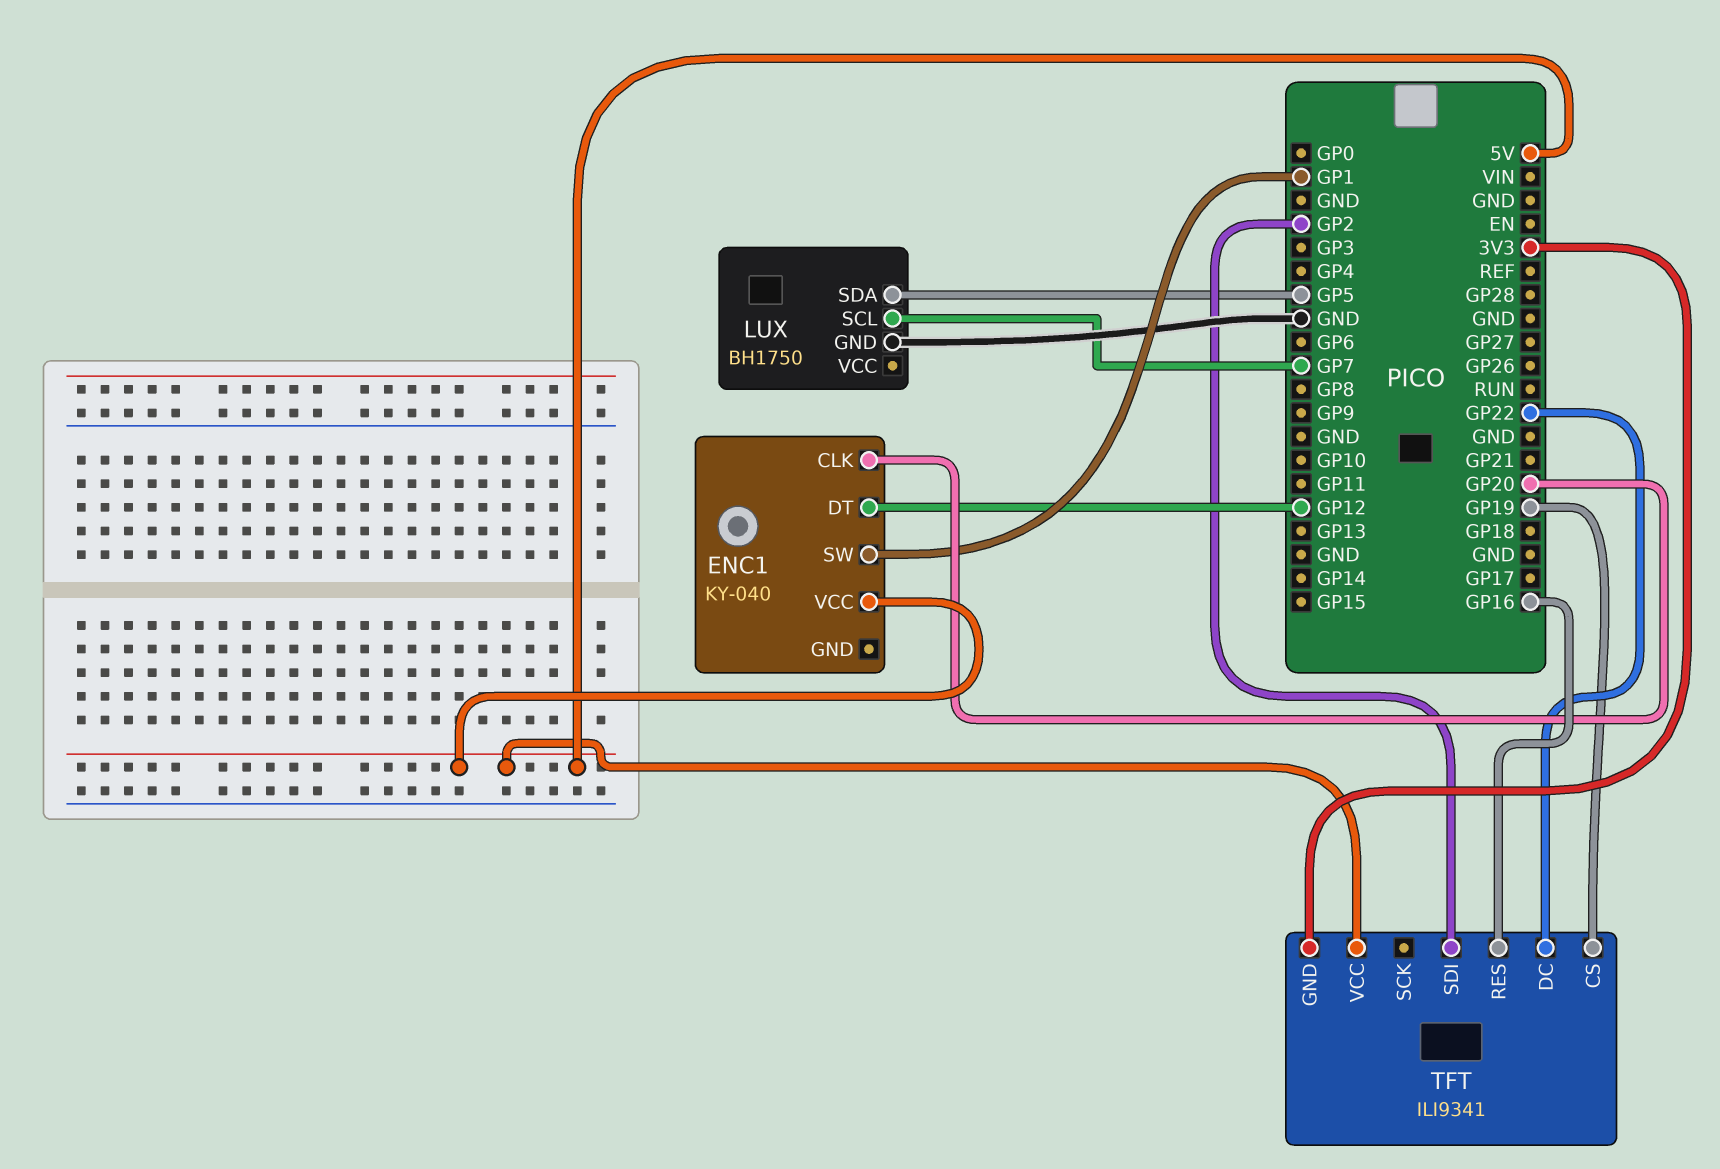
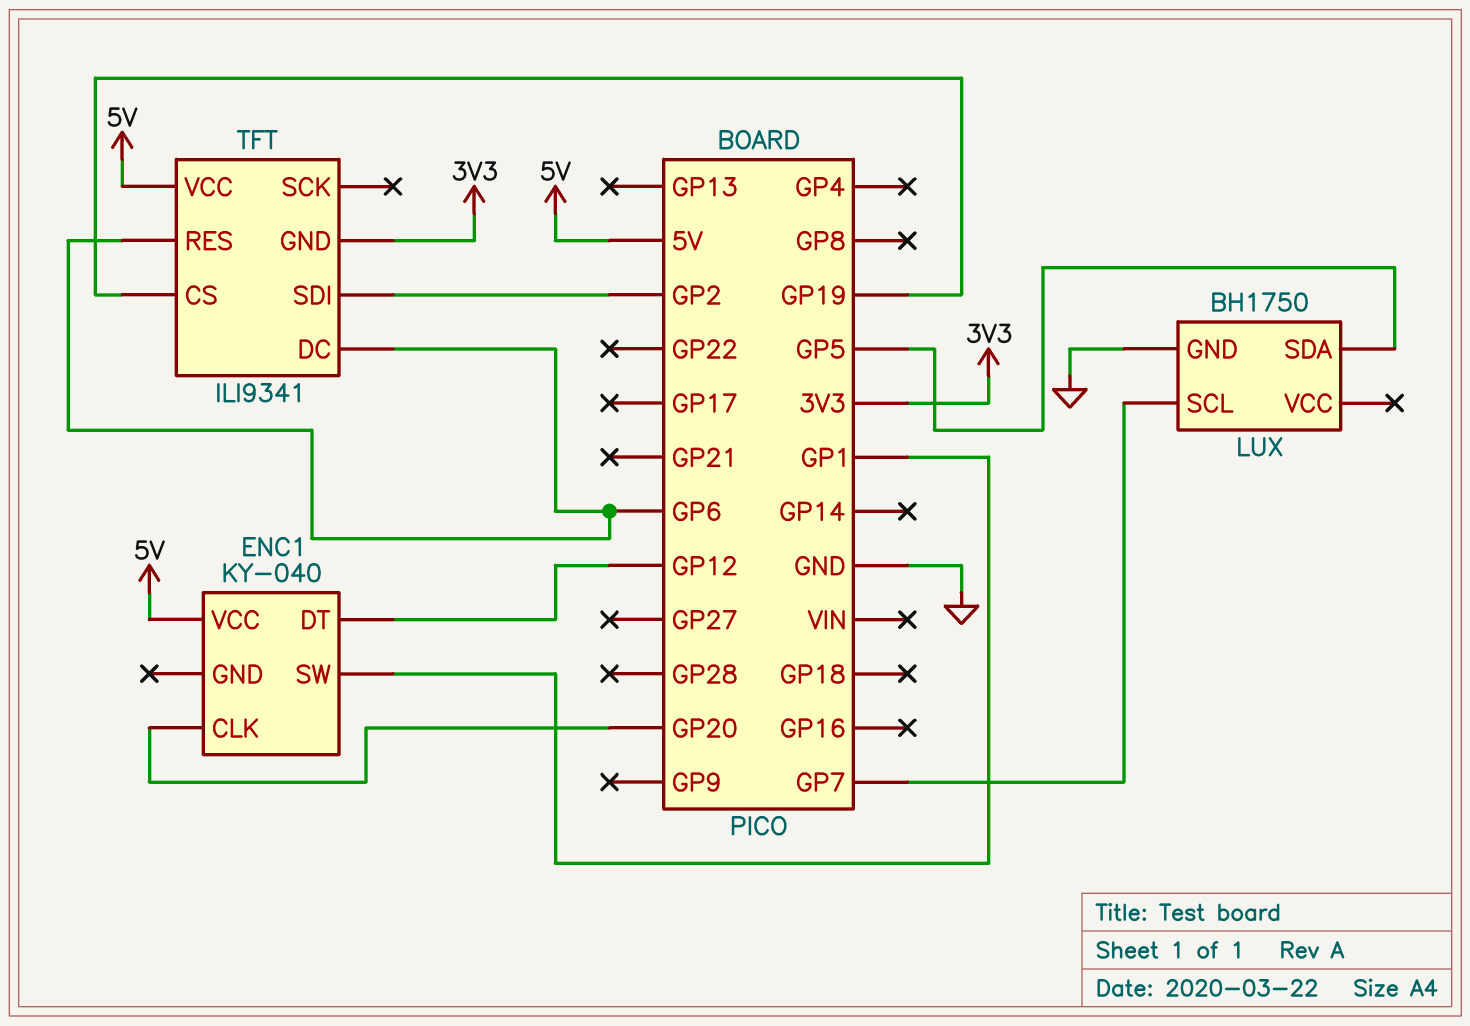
TFT pin DC: GP22 -> GP6
TFT pin RES: GP16 -> GP6

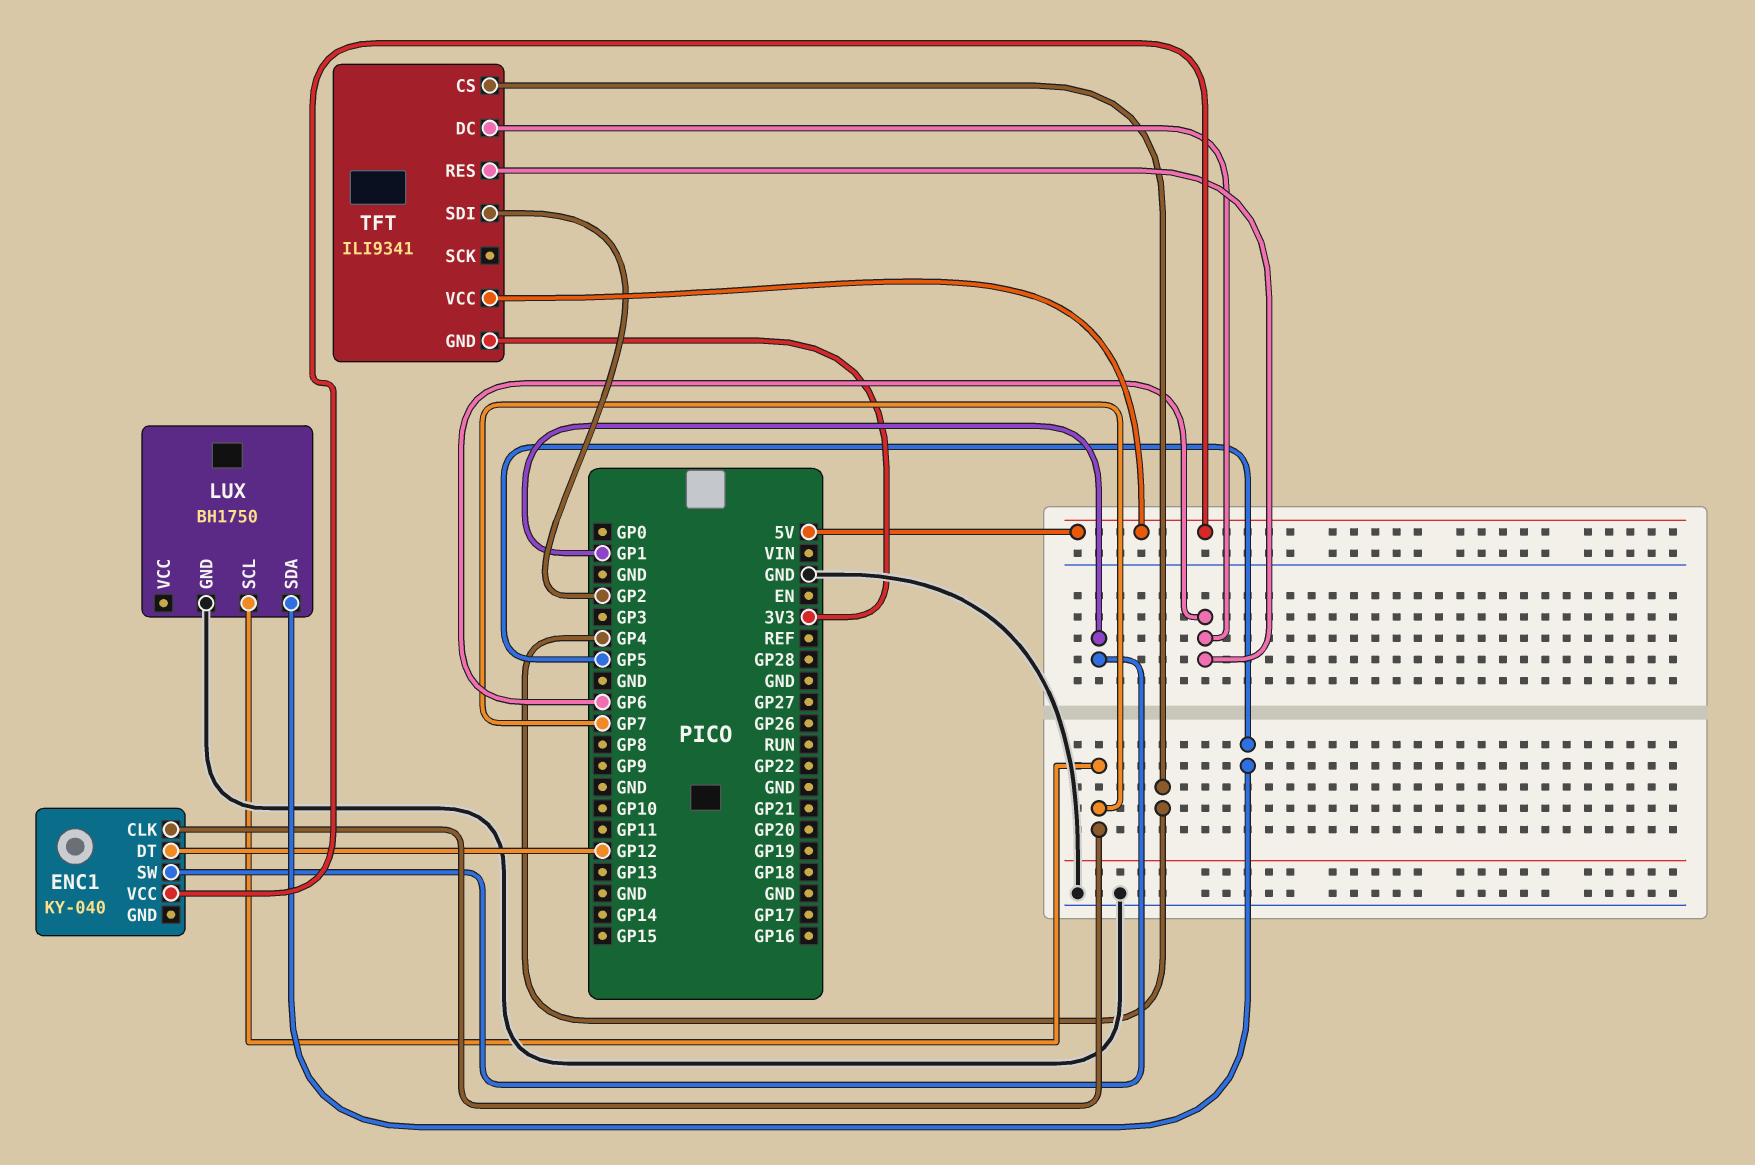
ENC1 pin CLK: GP20 -> GP7
TFT pin CS: GP19 -> GP4

